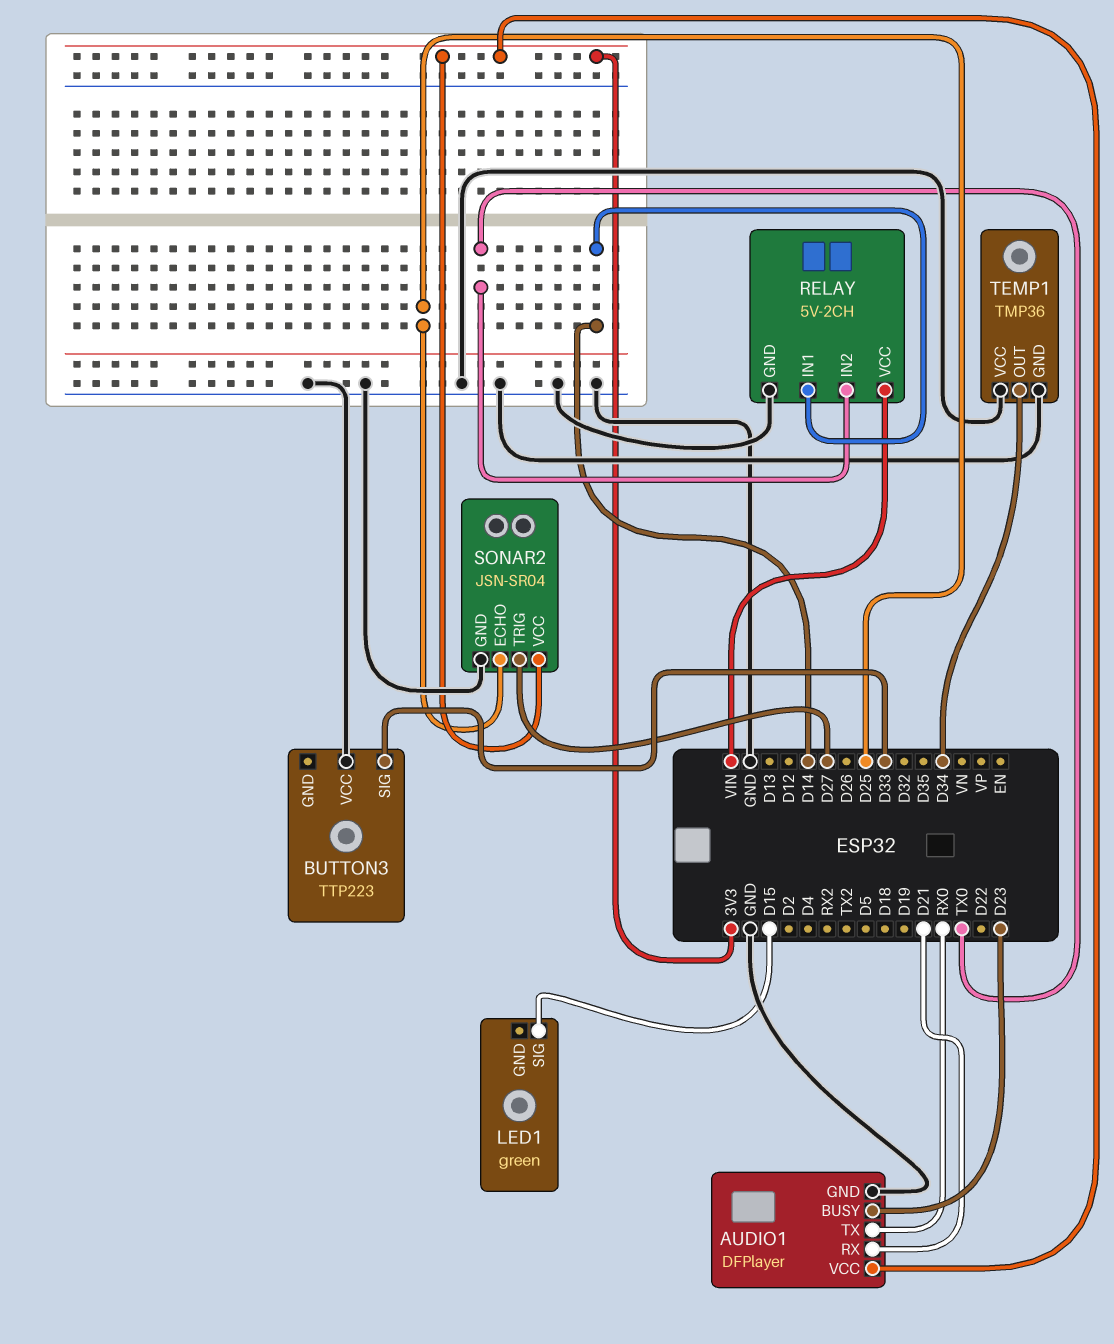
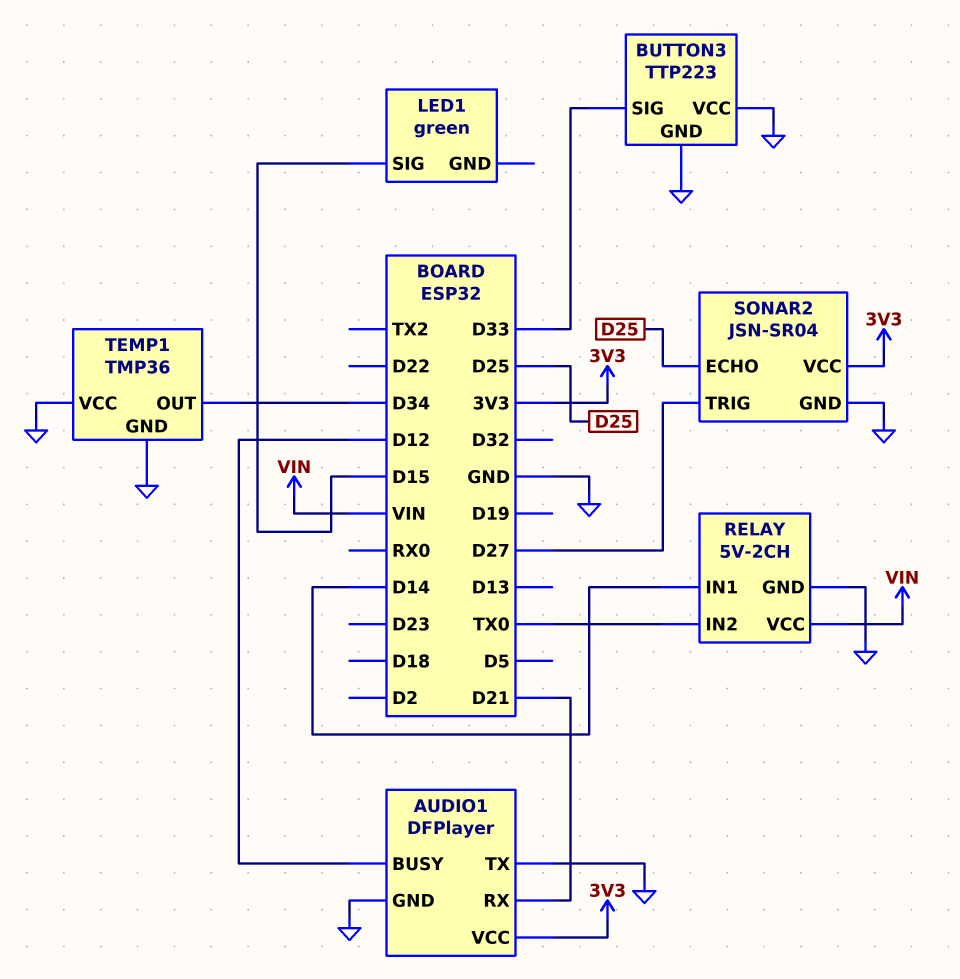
AUDIO1 pin BUSY: D23 -> D12
AUDIO1 pin TX: RX0 -> GND
BUTTON3 pin GND: none -> GND

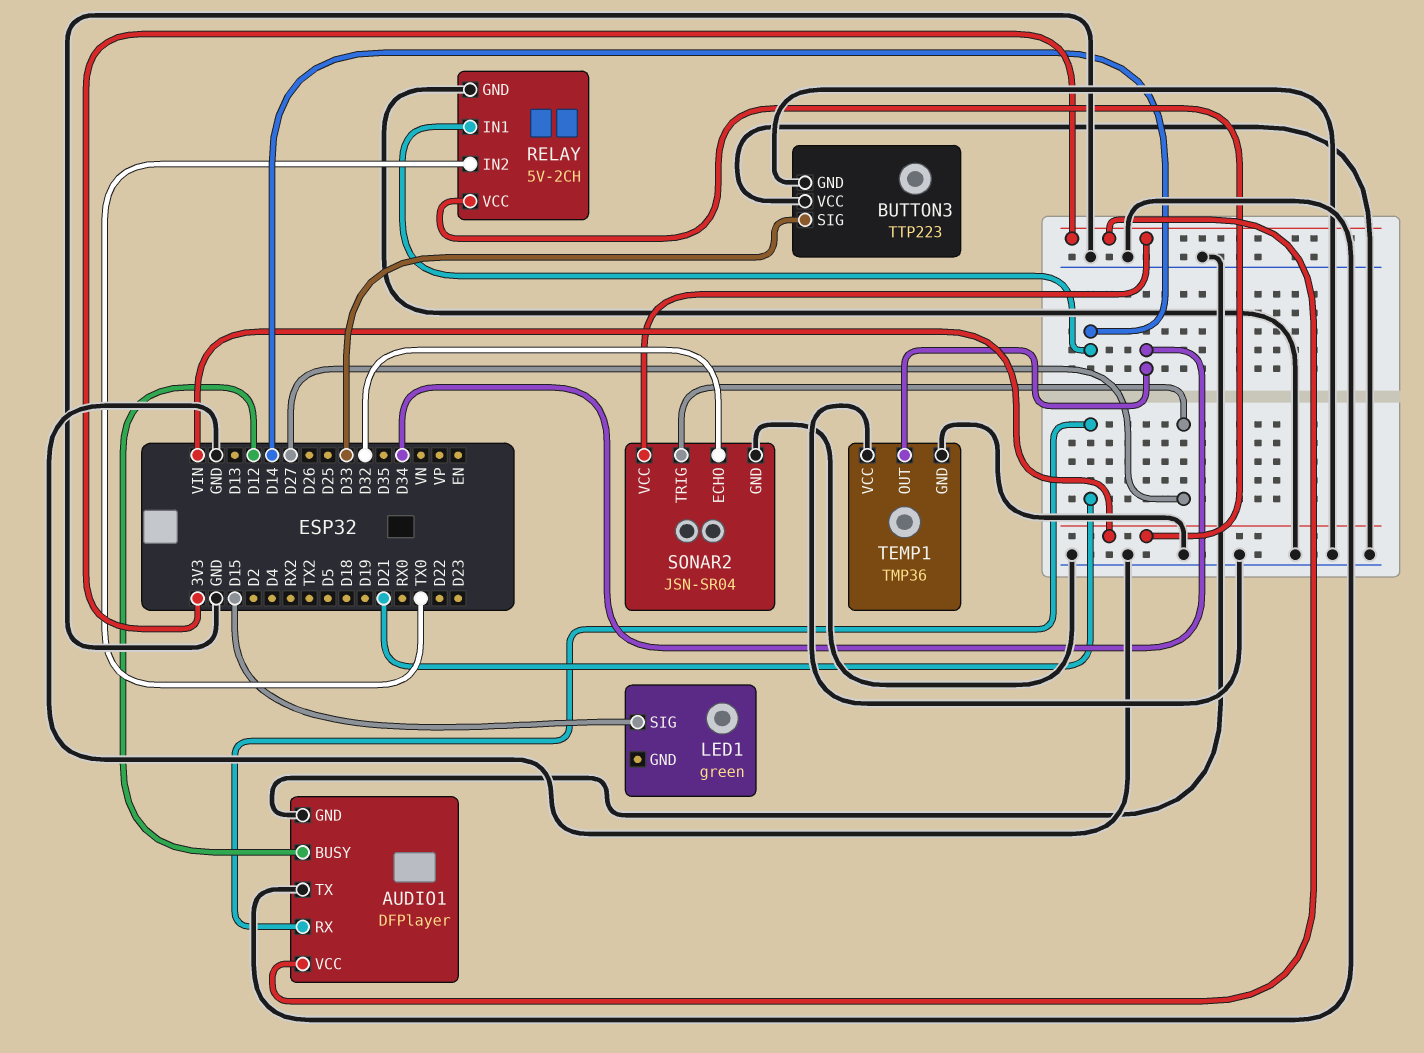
SONAR2 pin ECHO: D25 -> D32

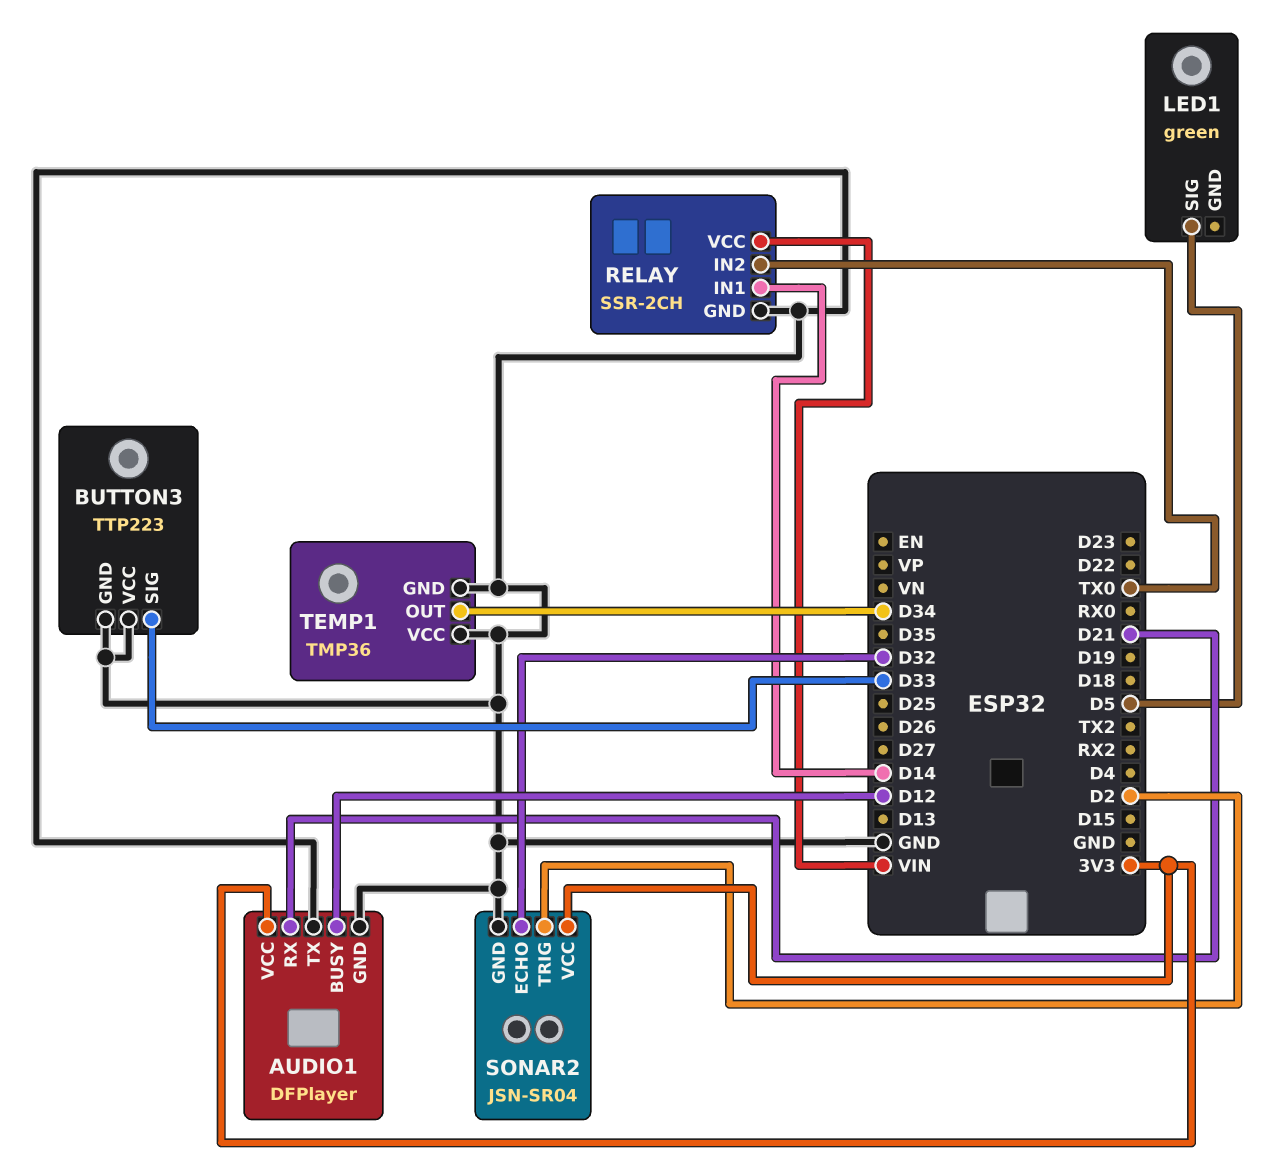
LED1 pin SIG: D15 -> D5
RELAY: 5V-2CH -> SSR-2CH
SONAR2 pin TRIG: D27 -> D2

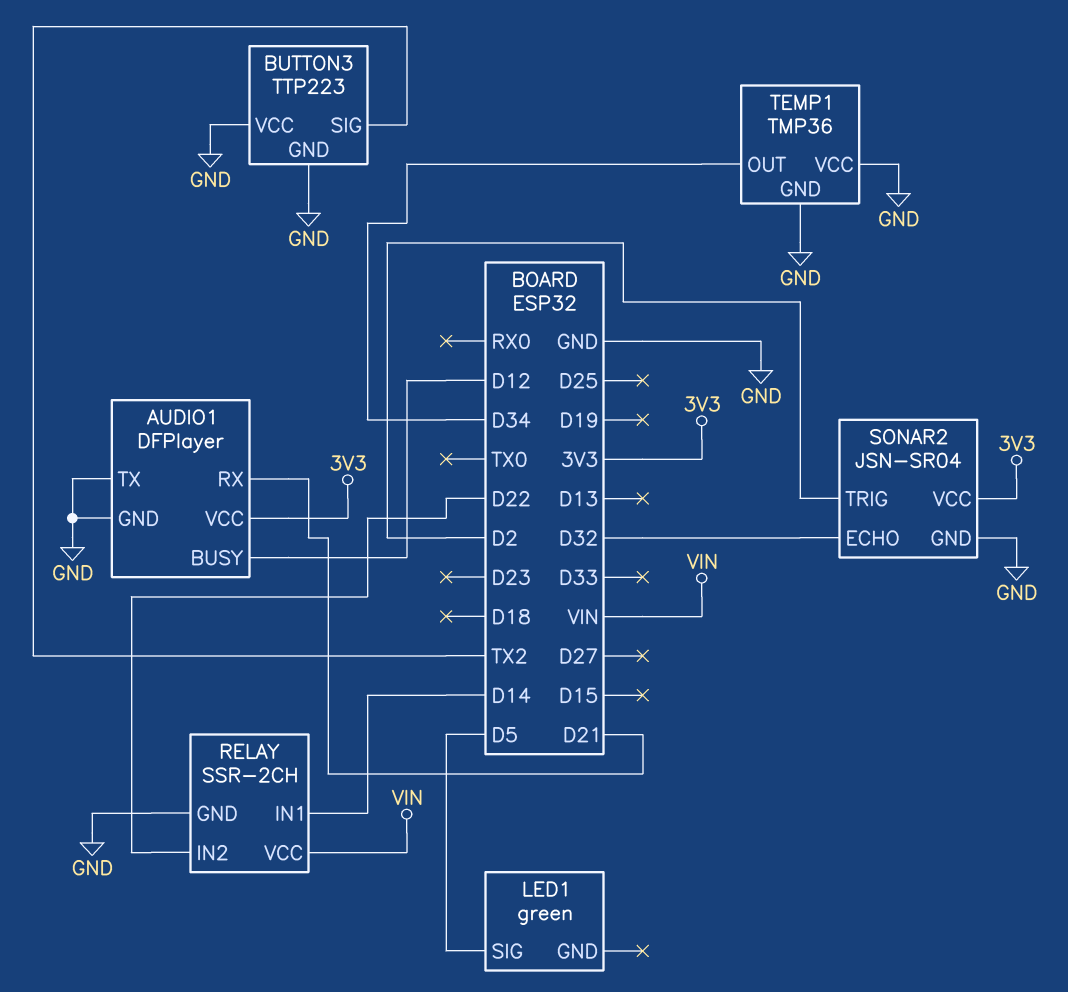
BUTTON3 pin SIG: D33 -> TX2
RELAY pin IN2: TX0 -> D22

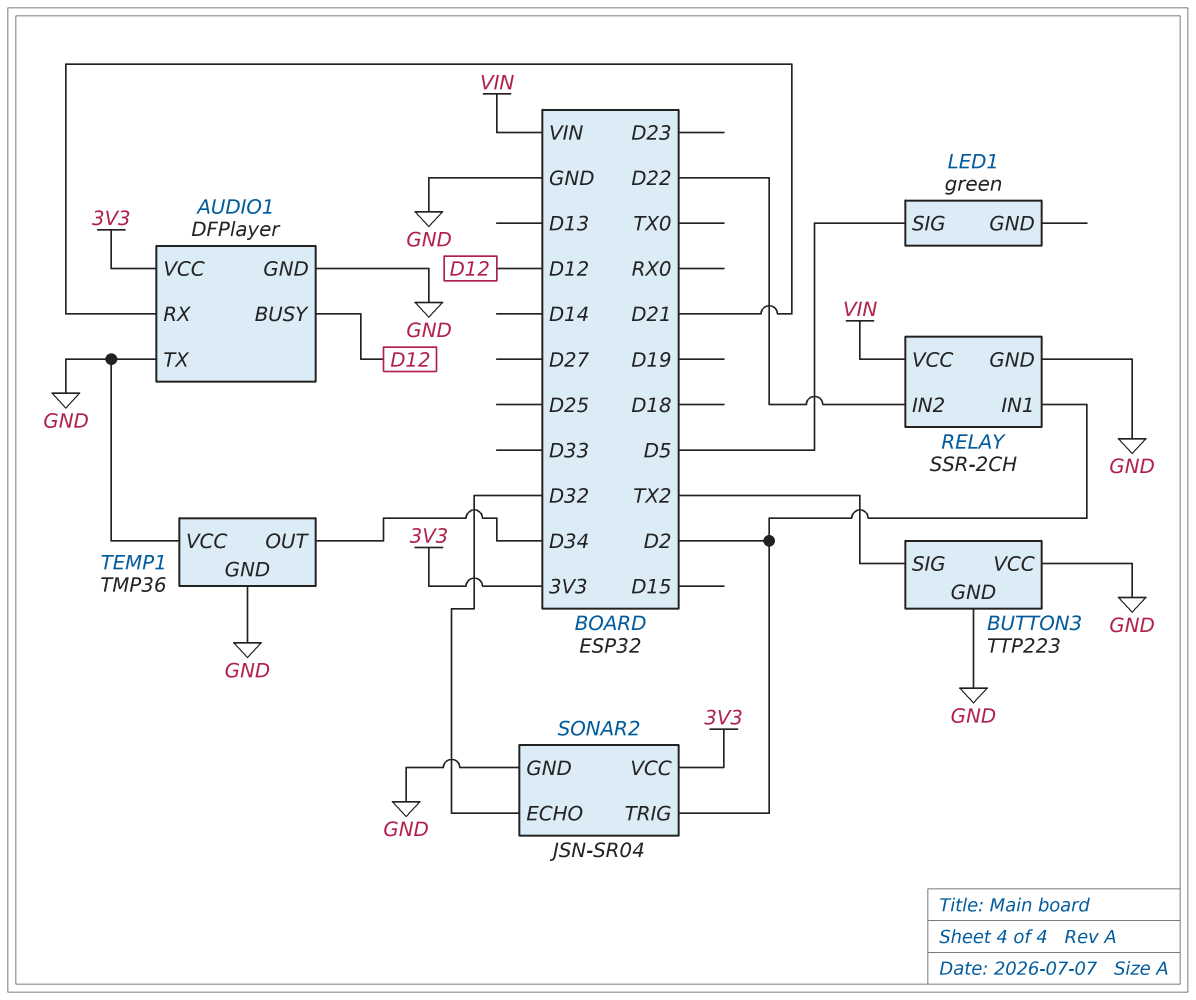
RELAY pin IN1: D14 -> D2

